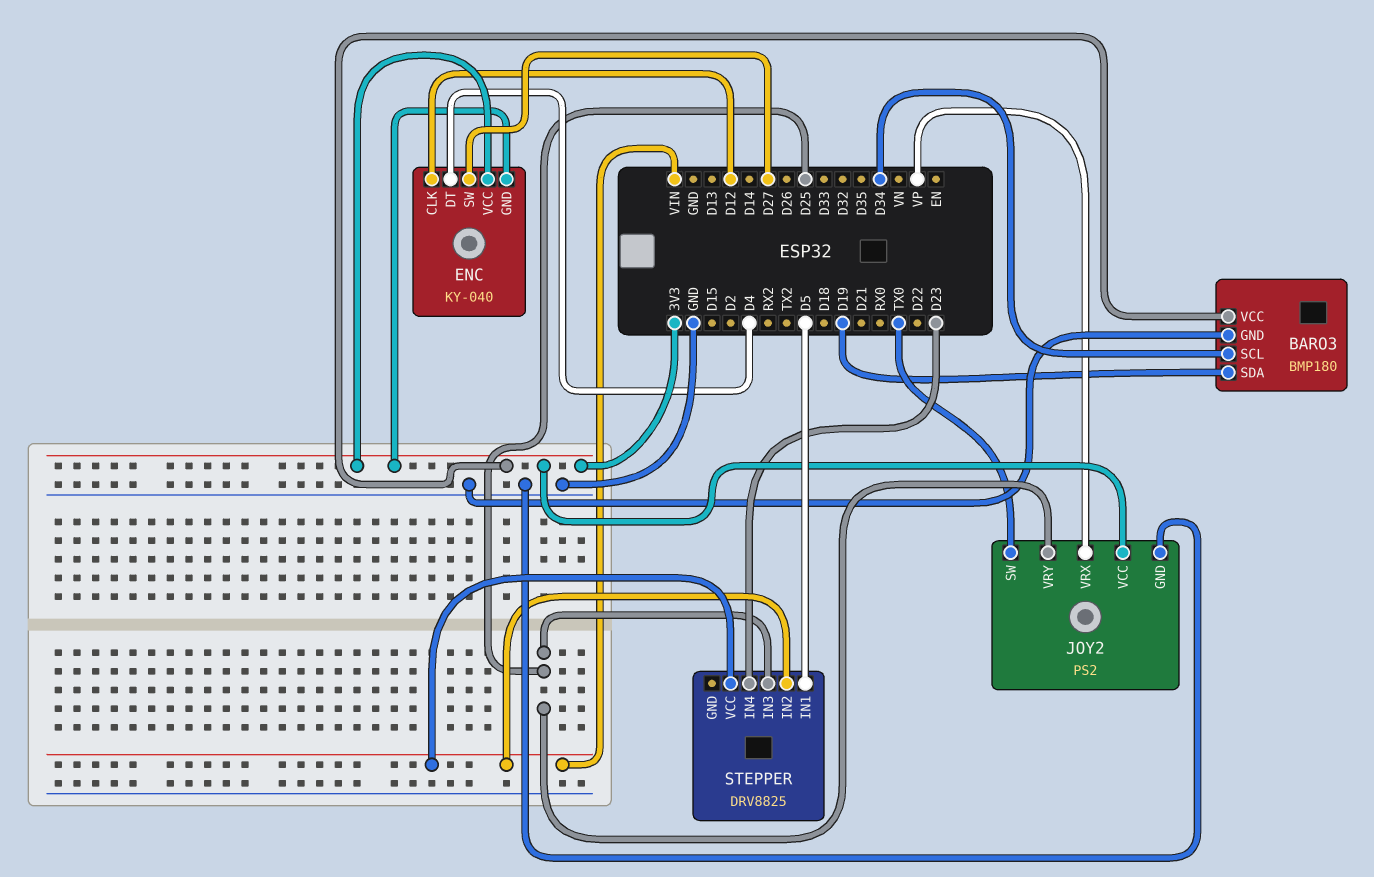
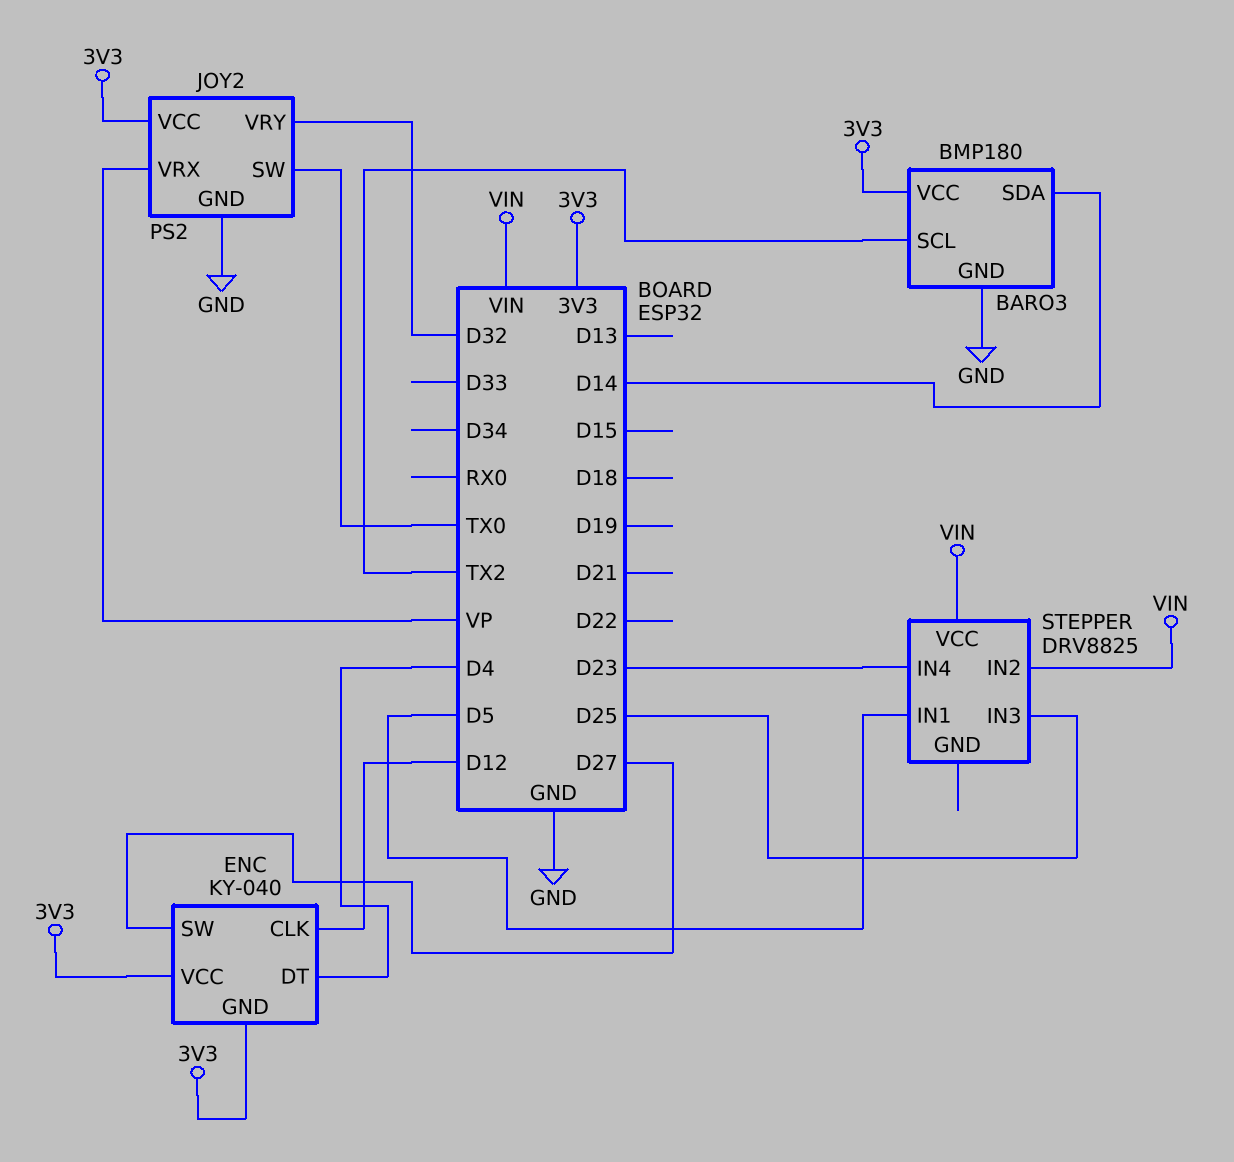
BARO3 pin SCL: D34 -> TX2
BARO3 pin SDA: D19 -> D14
JOY2 pin VRY: D25 -> D32

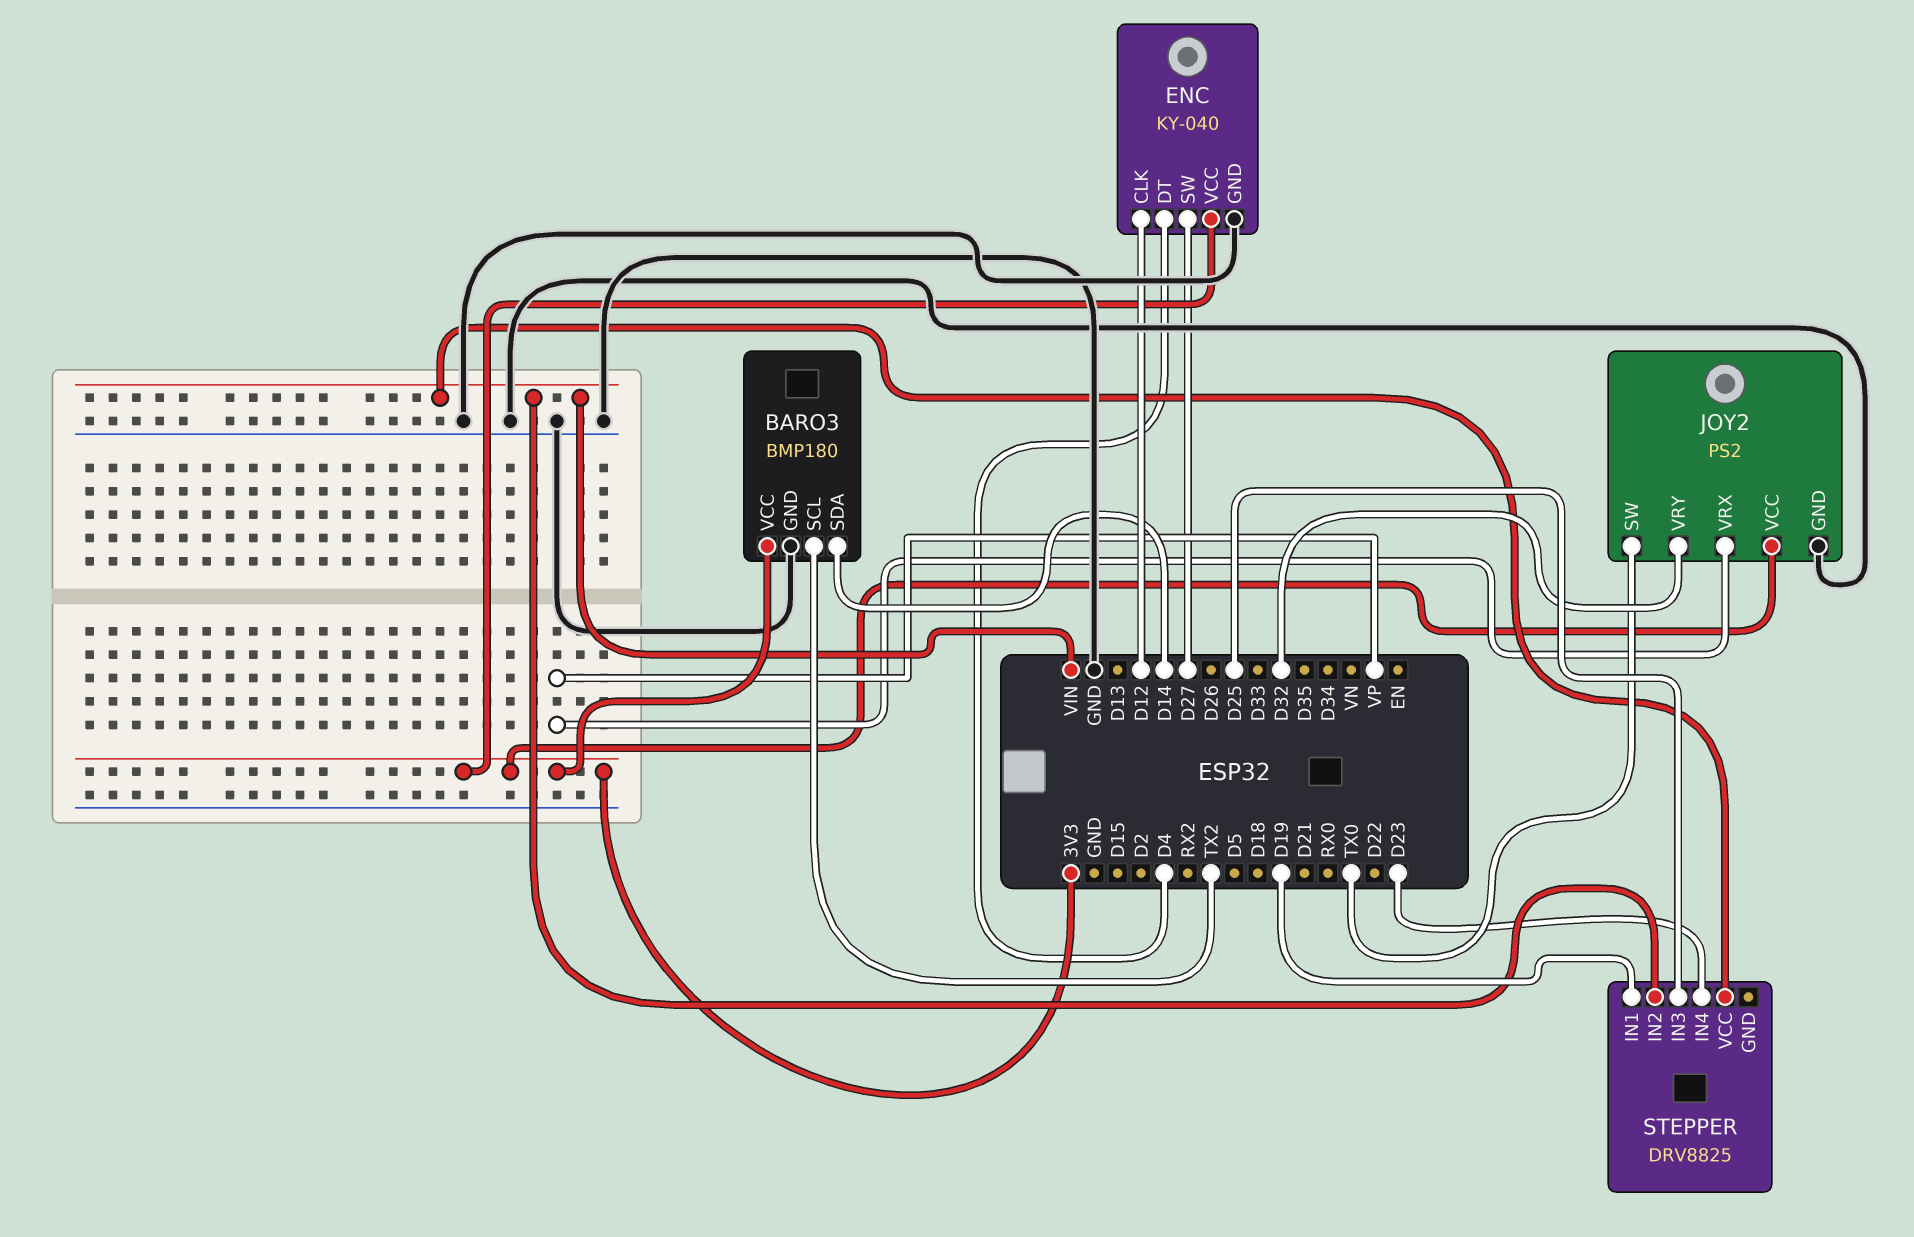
ENC pin GND: 3V3 -> GND
STEPPER pin IN1: D5 -> D19

